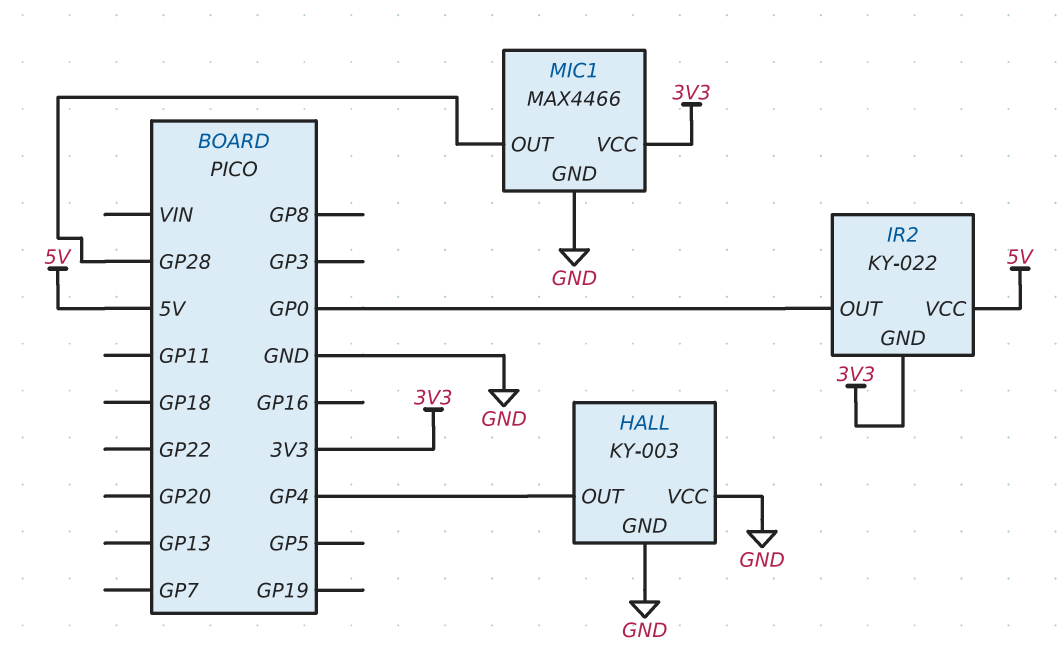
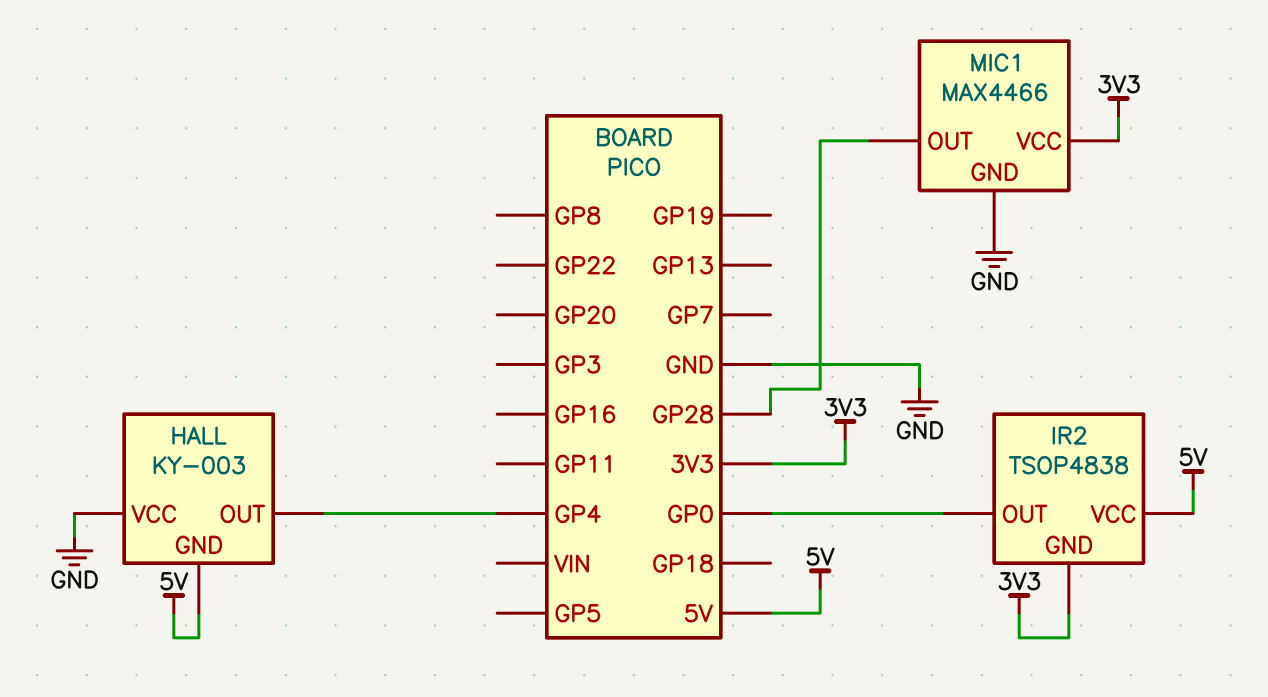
HALL pin GND: GND -> 5V
IR2: KY-022 -> TSOP4838

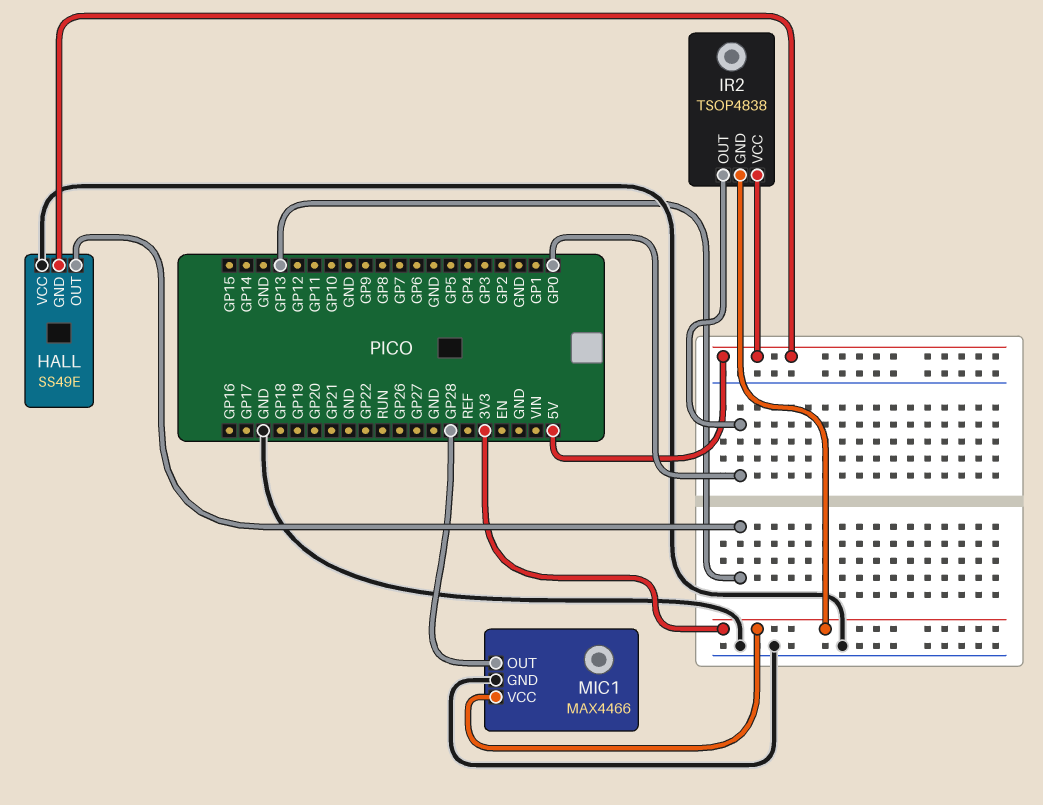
HALL: KY-003 -> SS49E
HALL pin OUT: GP4 -> GP13

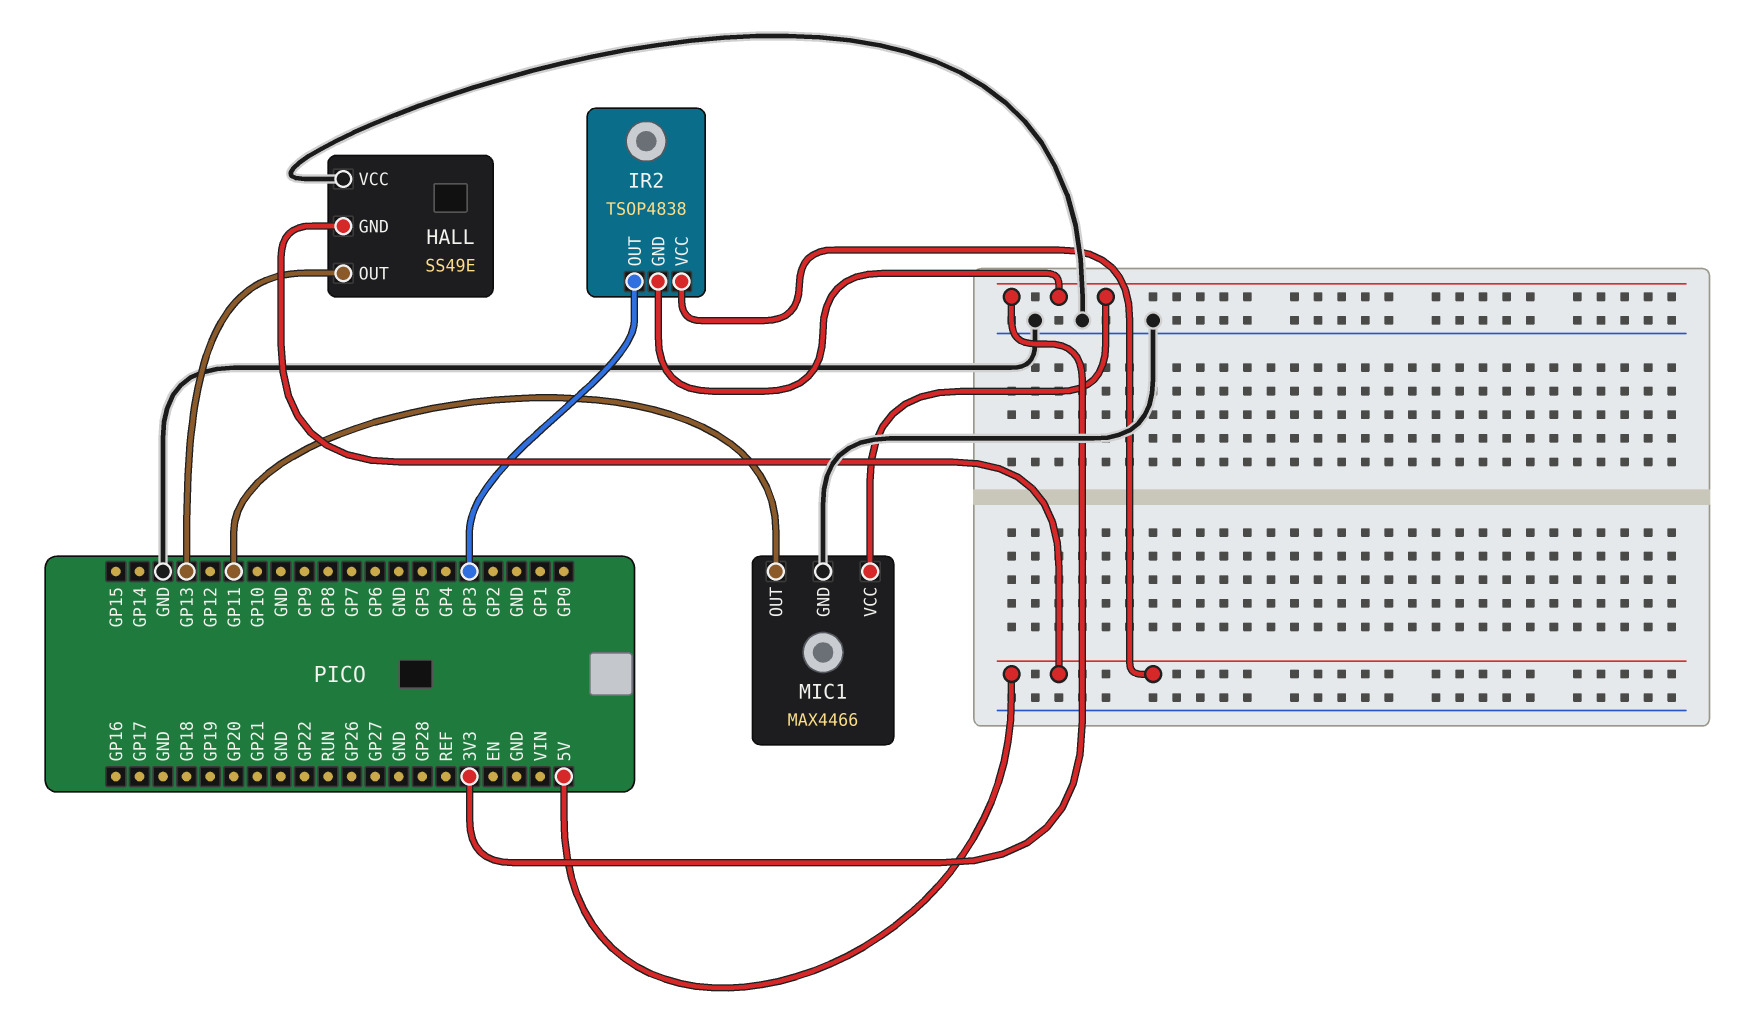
IR2 pin OUT: GP0 -> GP3
MIC1 pin OUT: GP28 -> GP11

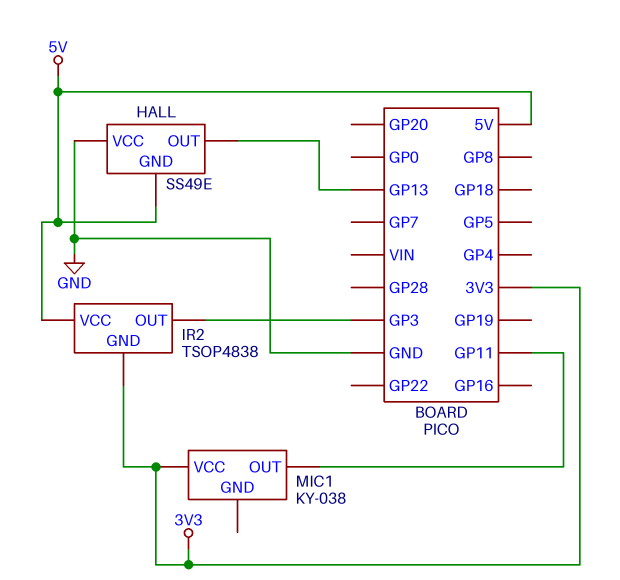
MIC1: MAX4466 -> KY-038
MIC1 pin GND: GND -> none

